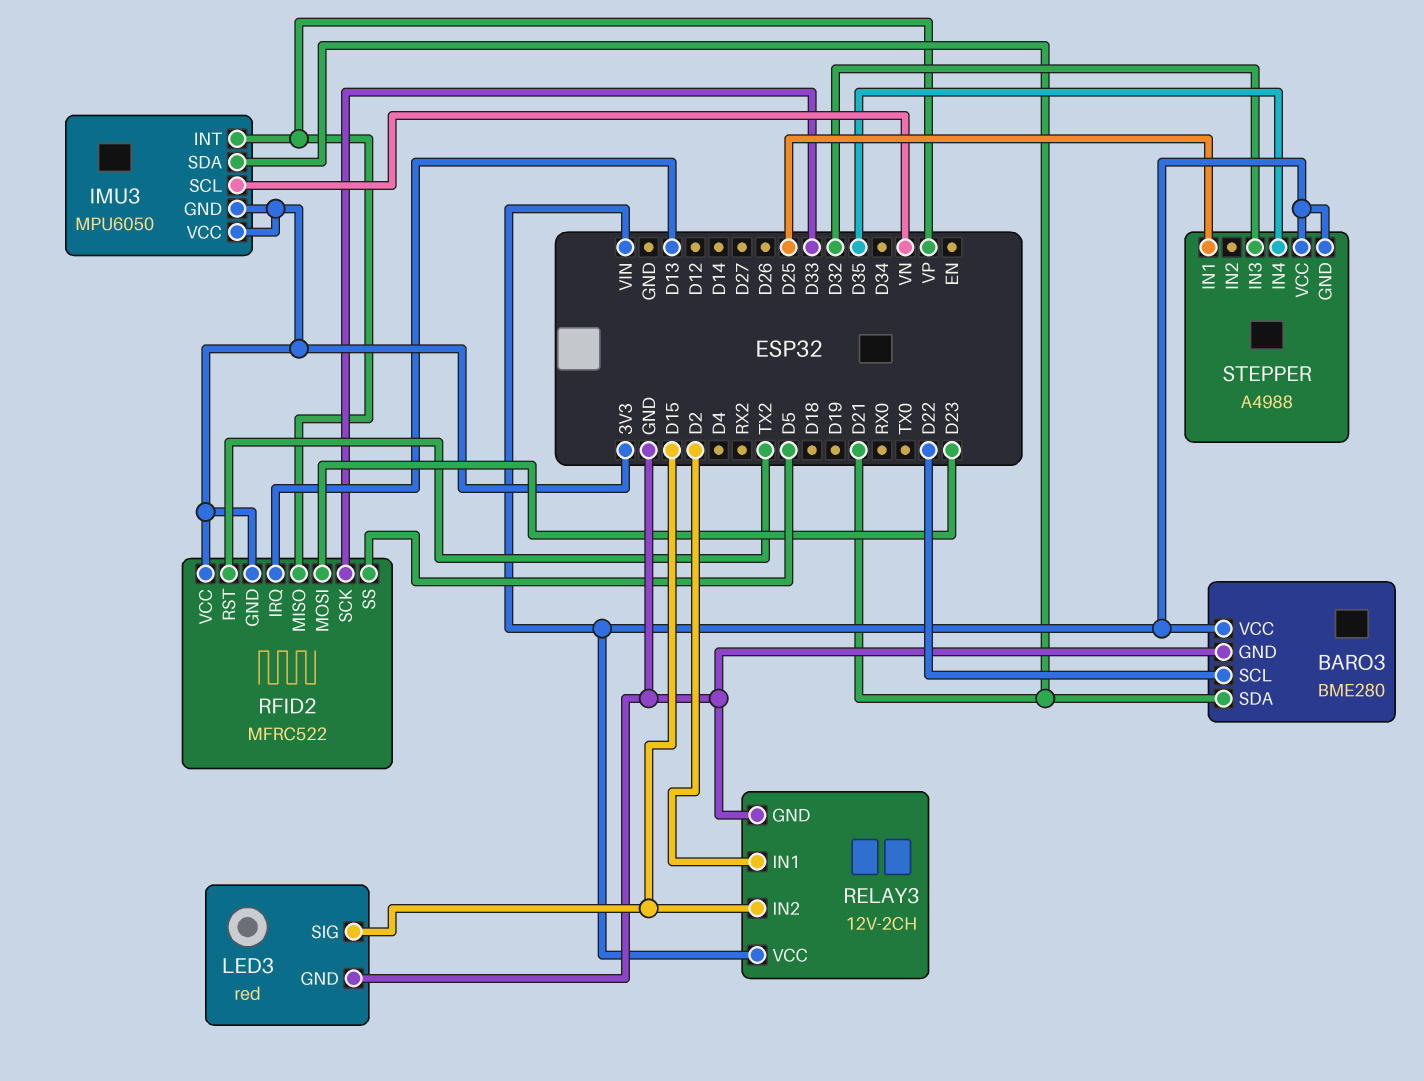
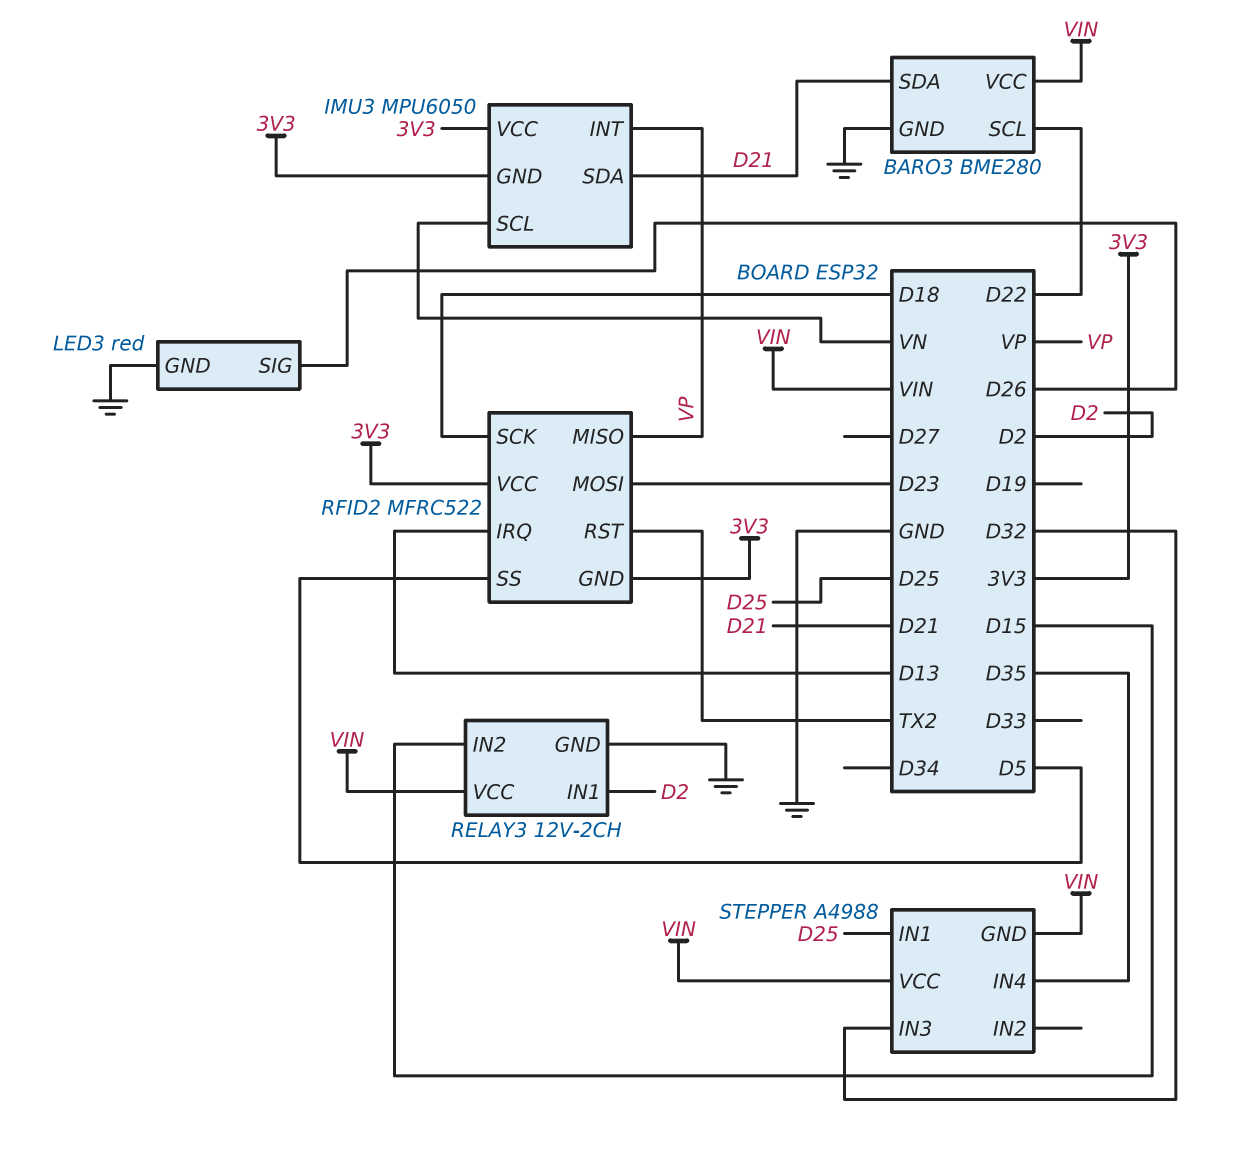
LED3 pin SIG: D15 -> D26
RFID2 pin SCK: D33 -> D18

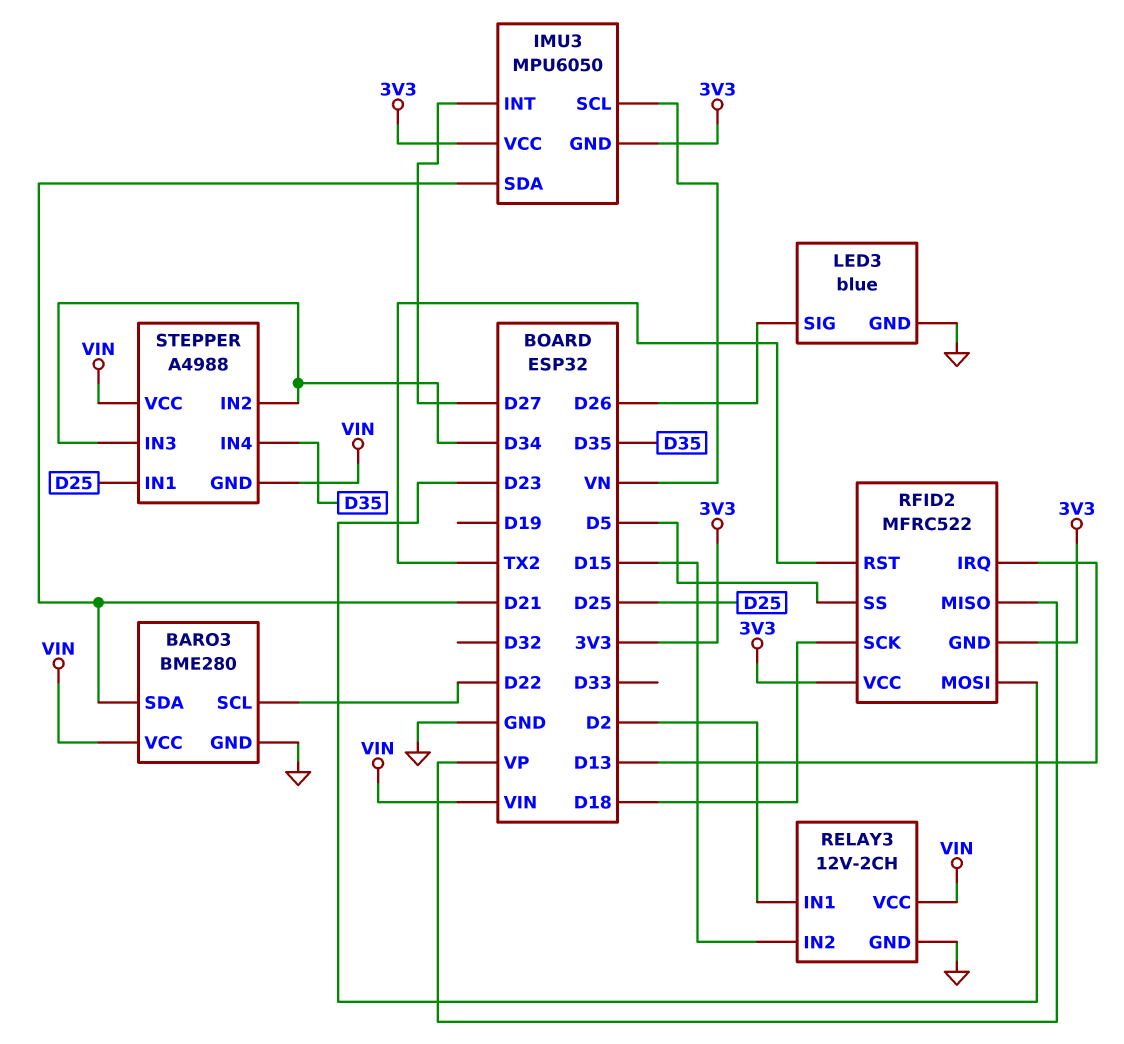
IMU3 pin INT: VP -> D27
LED3: red -> blue
STEPPER pin IN2: none -> D34
STEPPER pin IN3: D32 -> D34

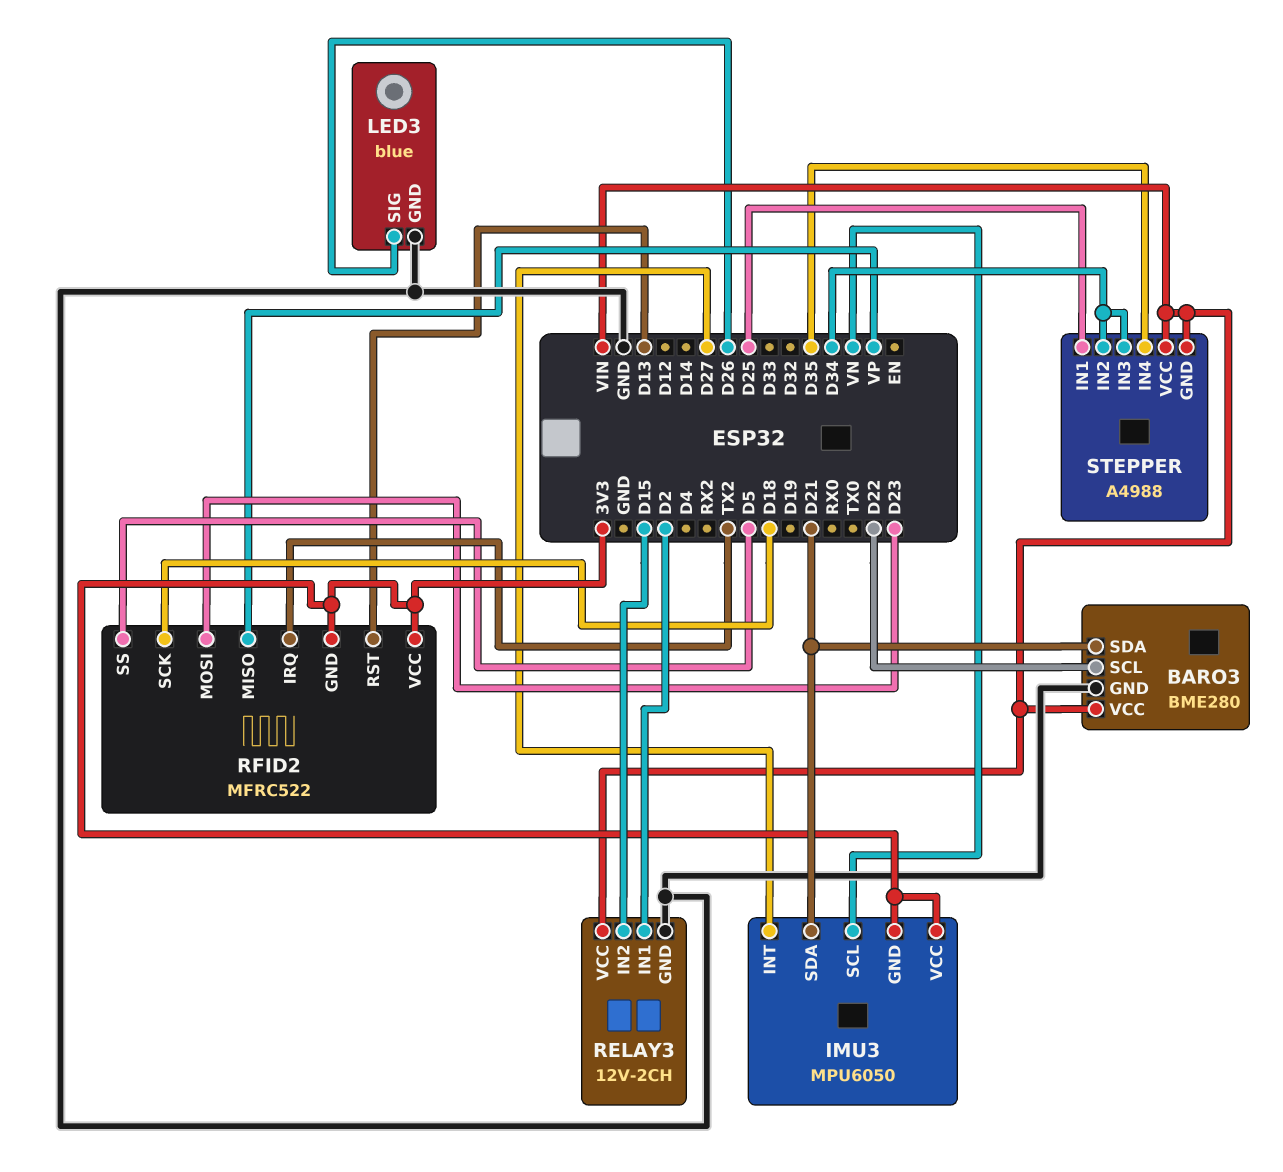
RFID2 pin IRQ: D13 -> TX2
RFID2 pin RST: TX2 -> D13

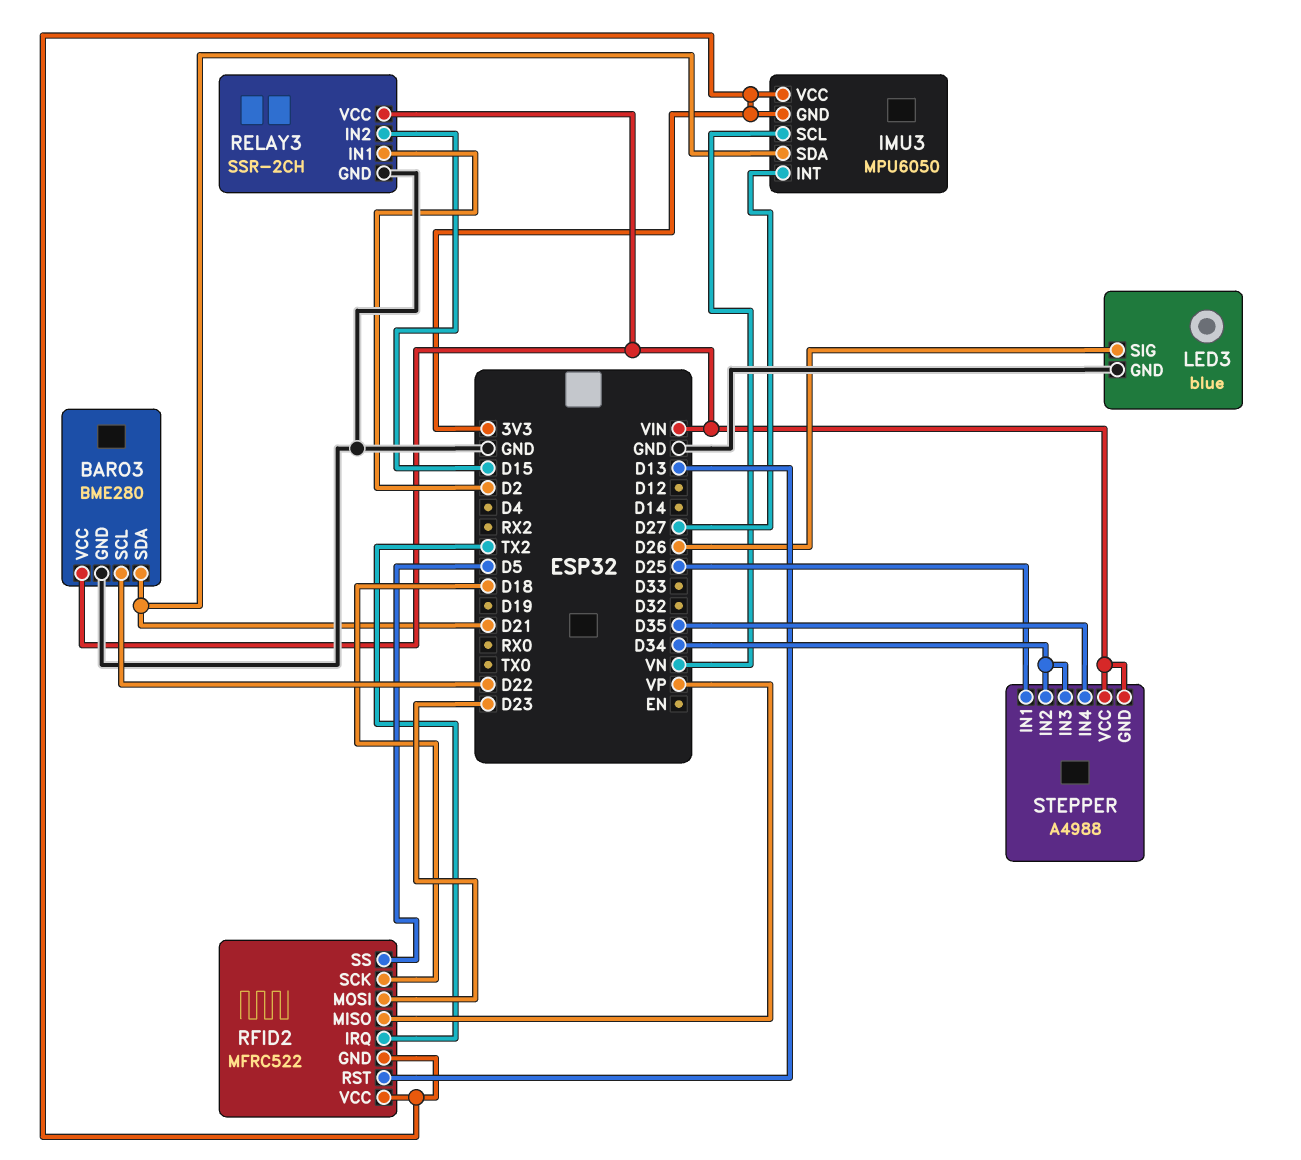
RELAY3: 12V-2CH -> SSR-2CH

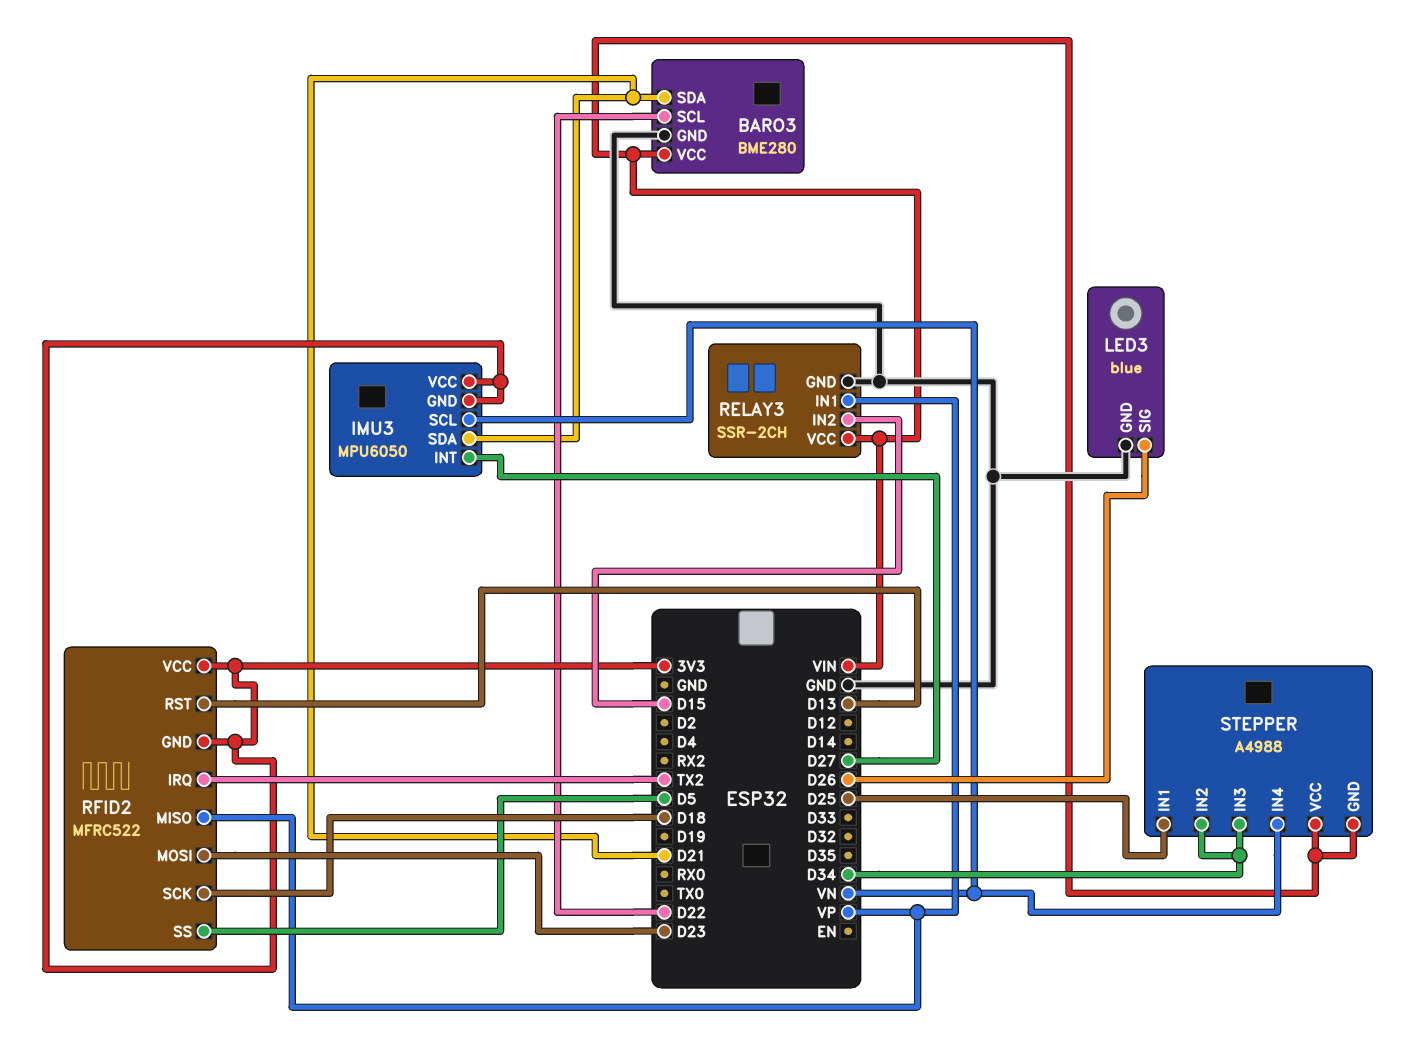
RELAY3 pin IN1: D2 -> VP
STEPPER pin IN4: D35 -> VN

